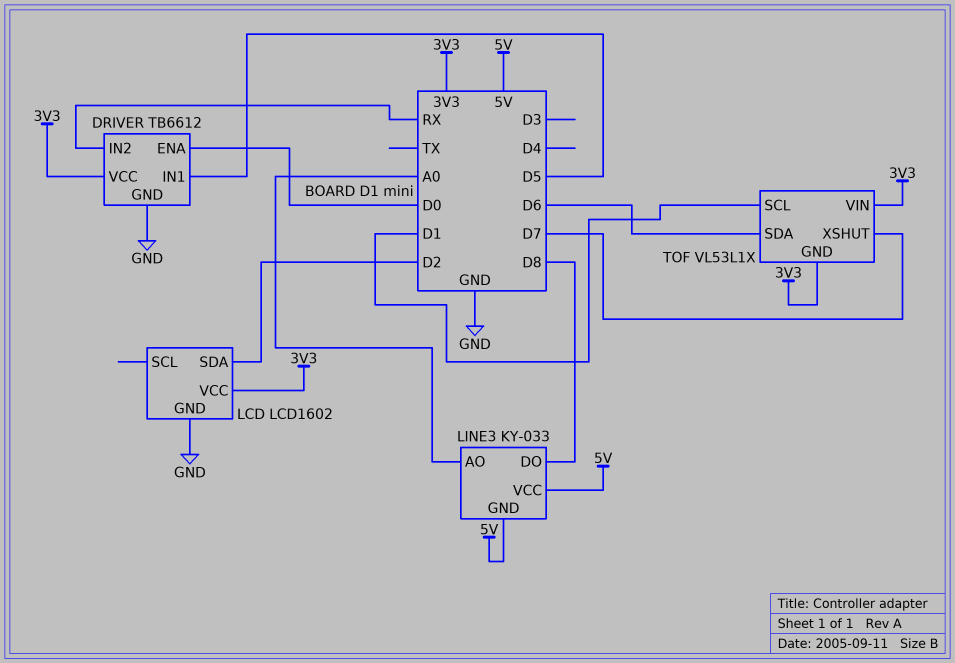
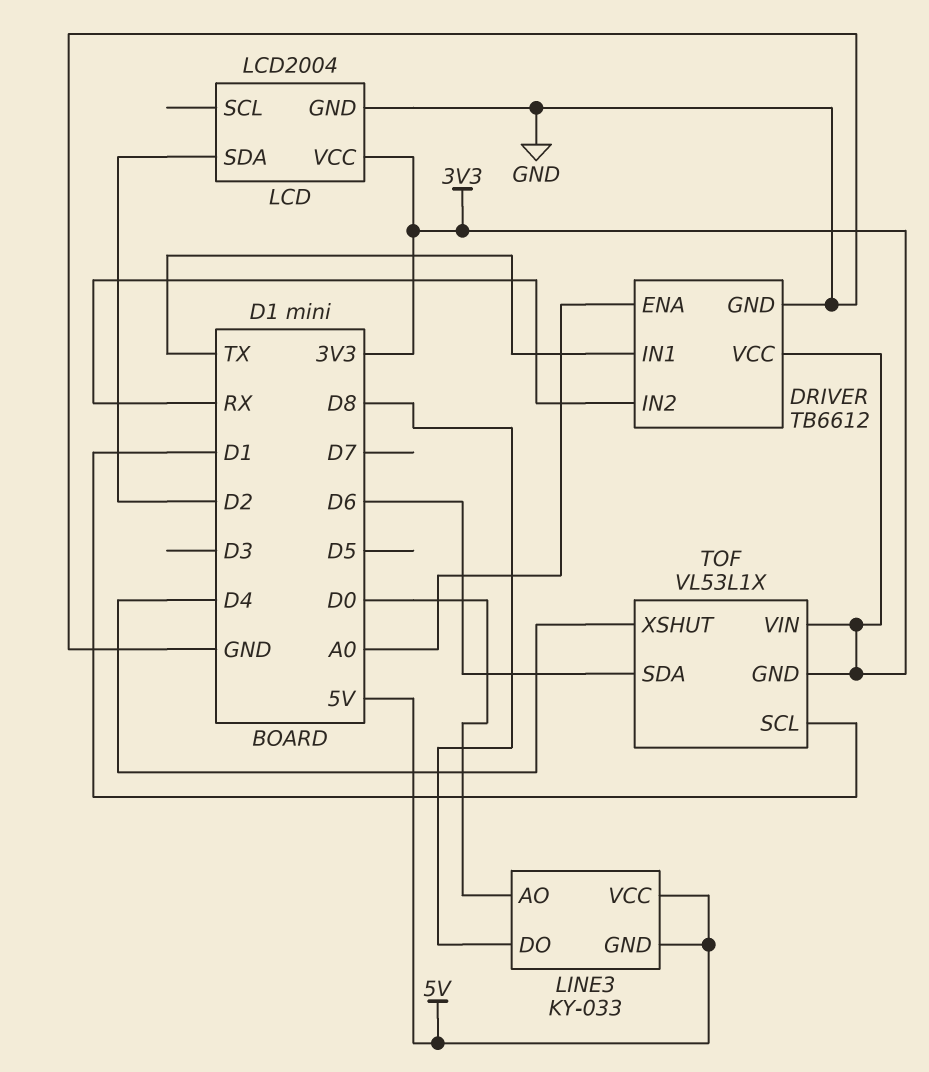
DRIVER pin ENA: D0 -> A0
DRIVER pin IN1: D5 -> TX
LCD: LCD1602 -> LCD2004
LINE3 pin AO: A0 -> D0
TOF pin XSHUT: D7 -> D4

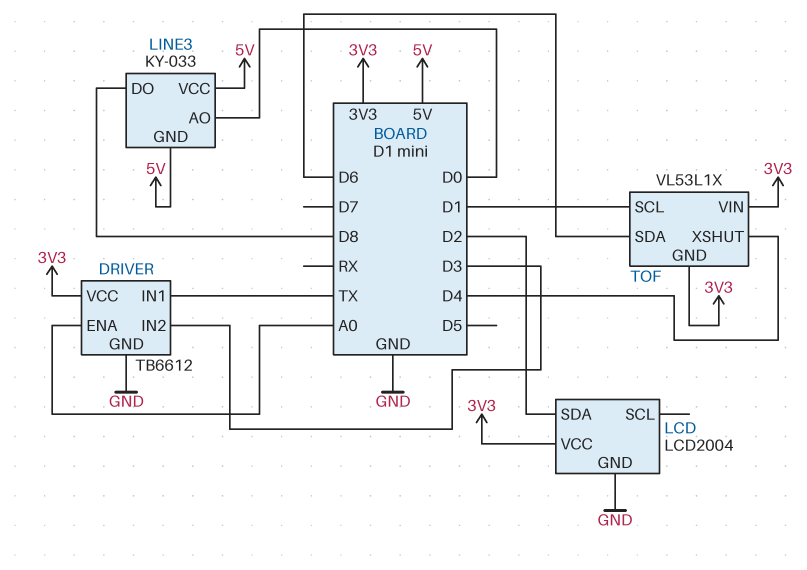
DRIVER pin IN2: RX -> D3

